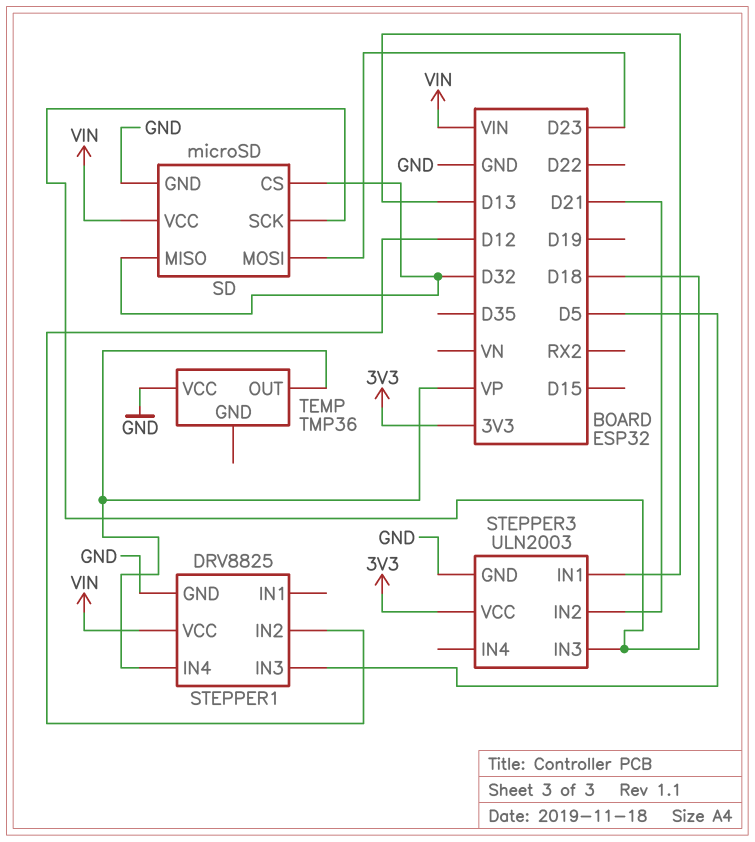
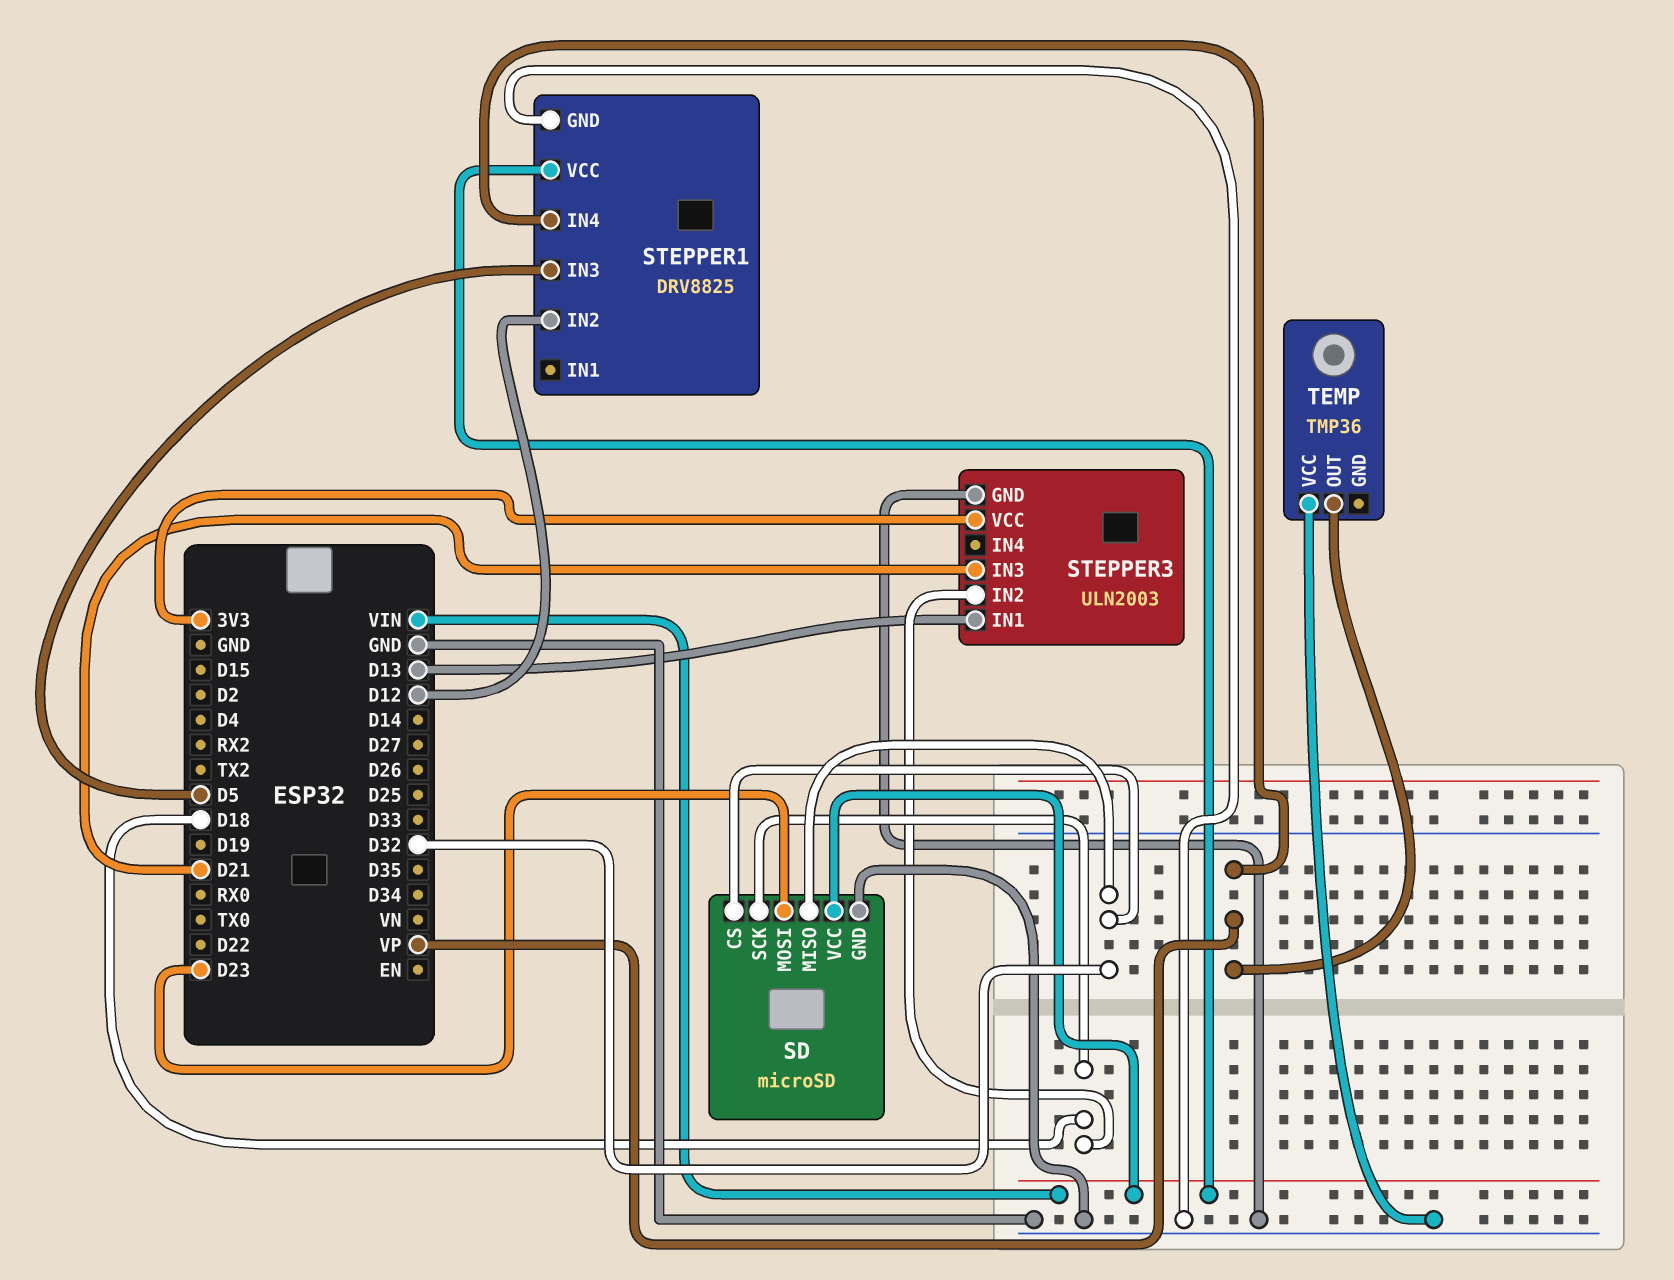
STEPPER3 pin IN2: D21 -> D18
STEPPER3 pin IN3: D18 -> D21

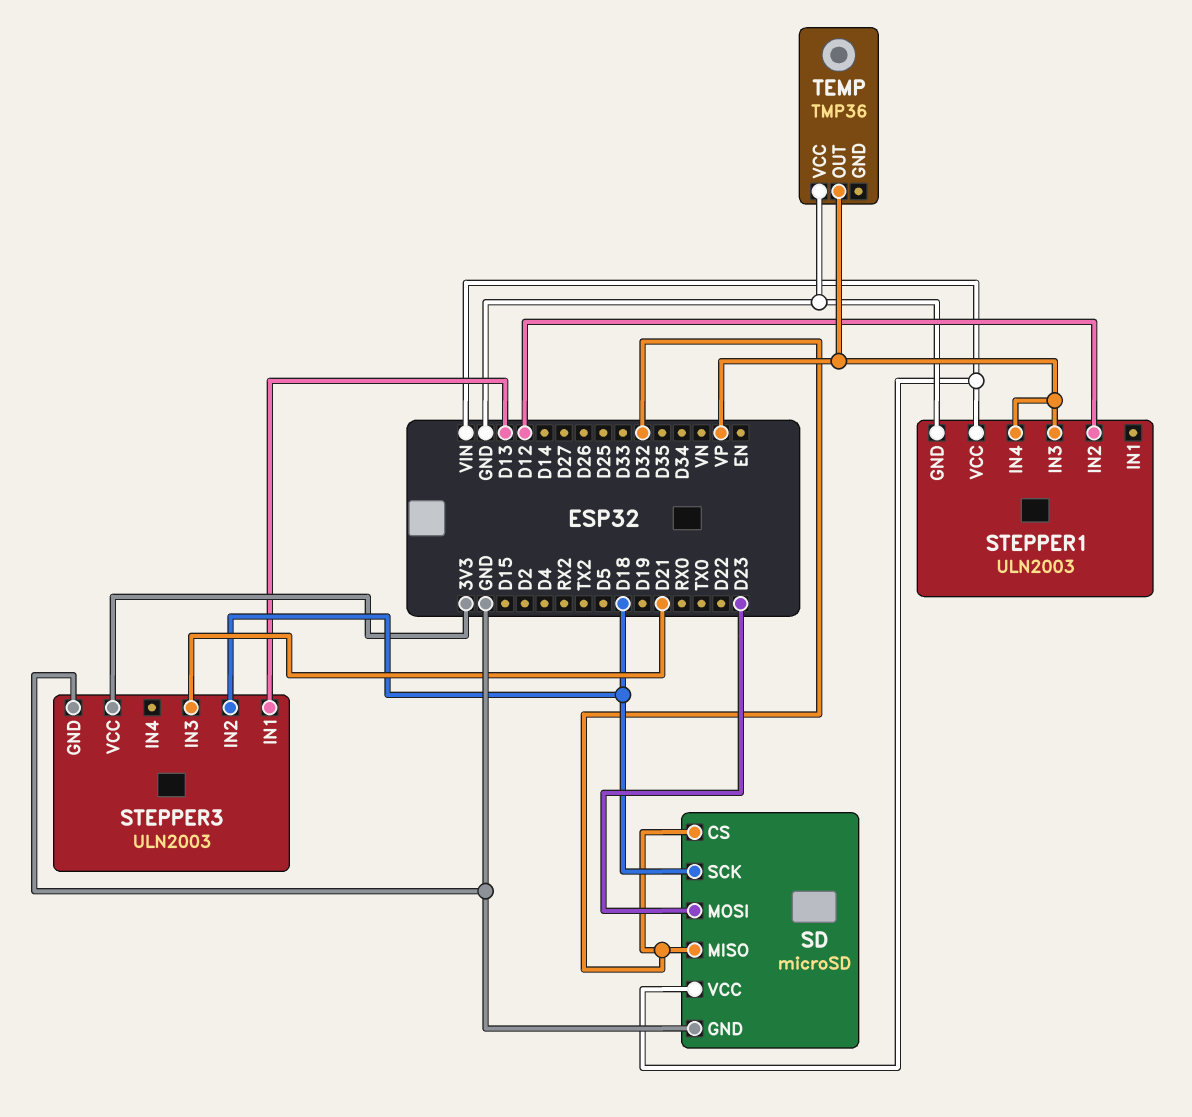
STEPPER1: DRV8825 -> ULN2003
STEPPER1 pin IN3: D5 -> VP

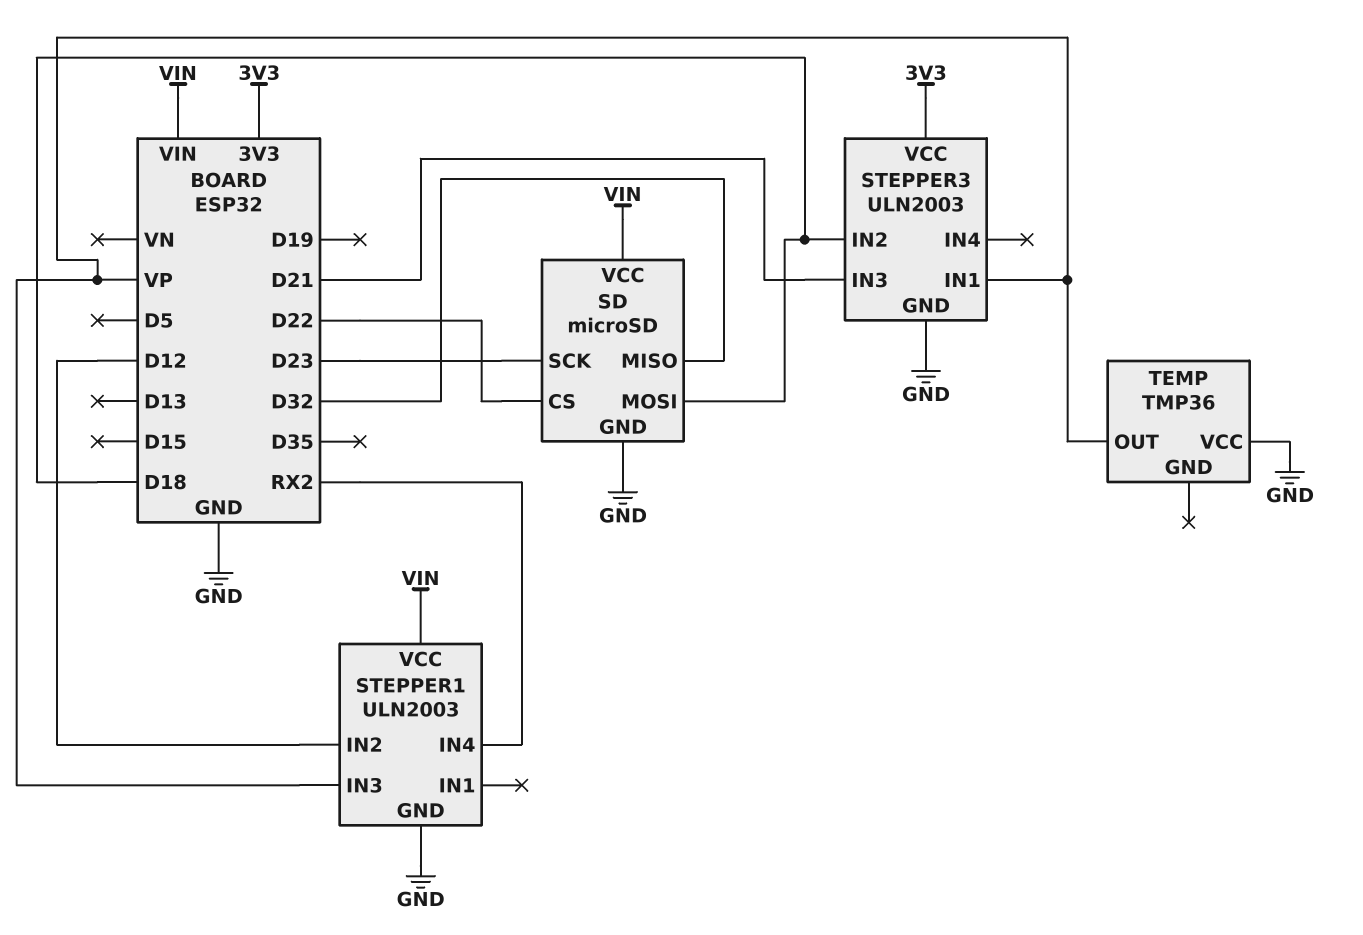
SD pin CS: D32 -> D22
SD pin MOSI: D23 -> D18
SD pin SCK: D18 -> D23
STEPPER1 pin IN4: VP -> RX2
STEPPER3 pin IN1: D13 -> VP

